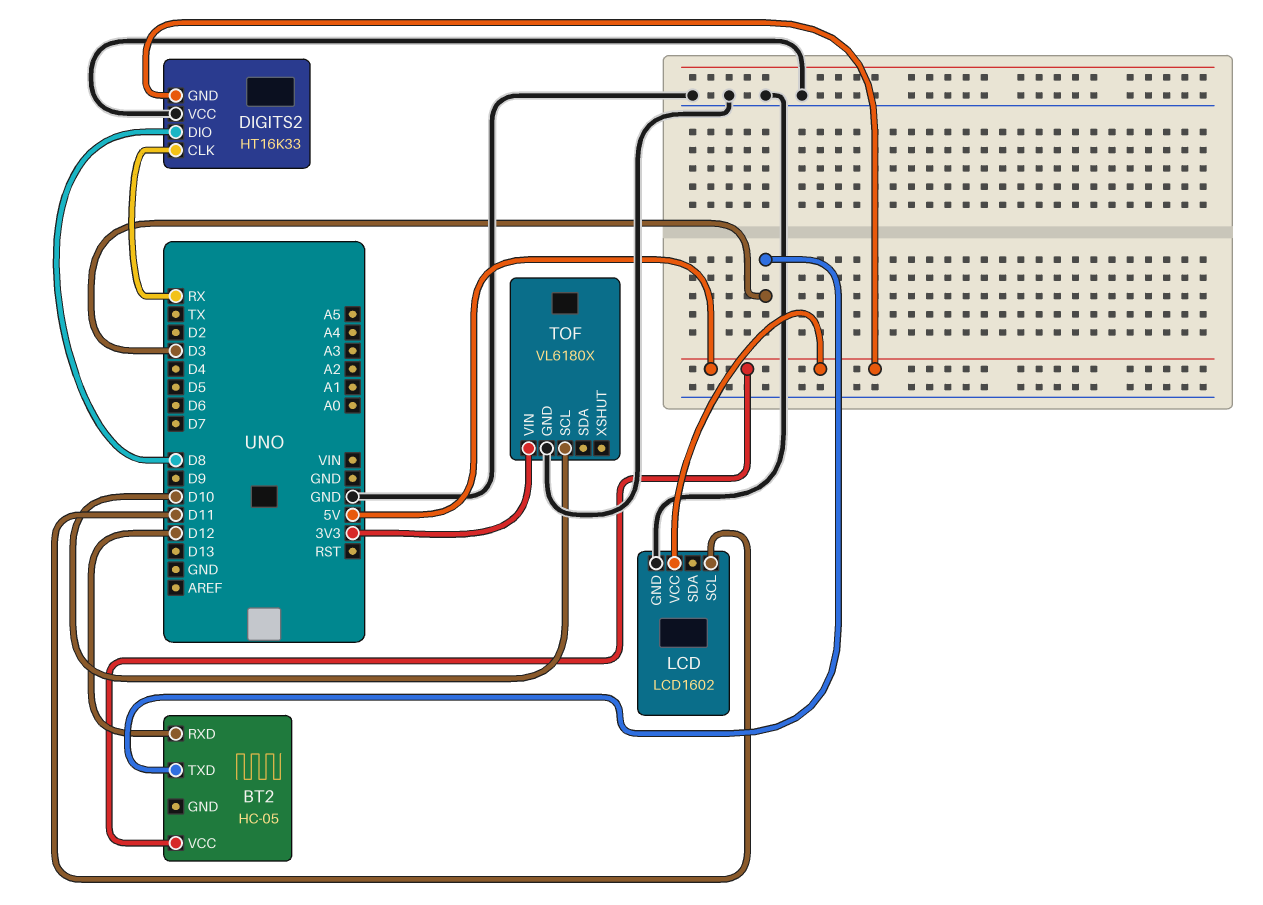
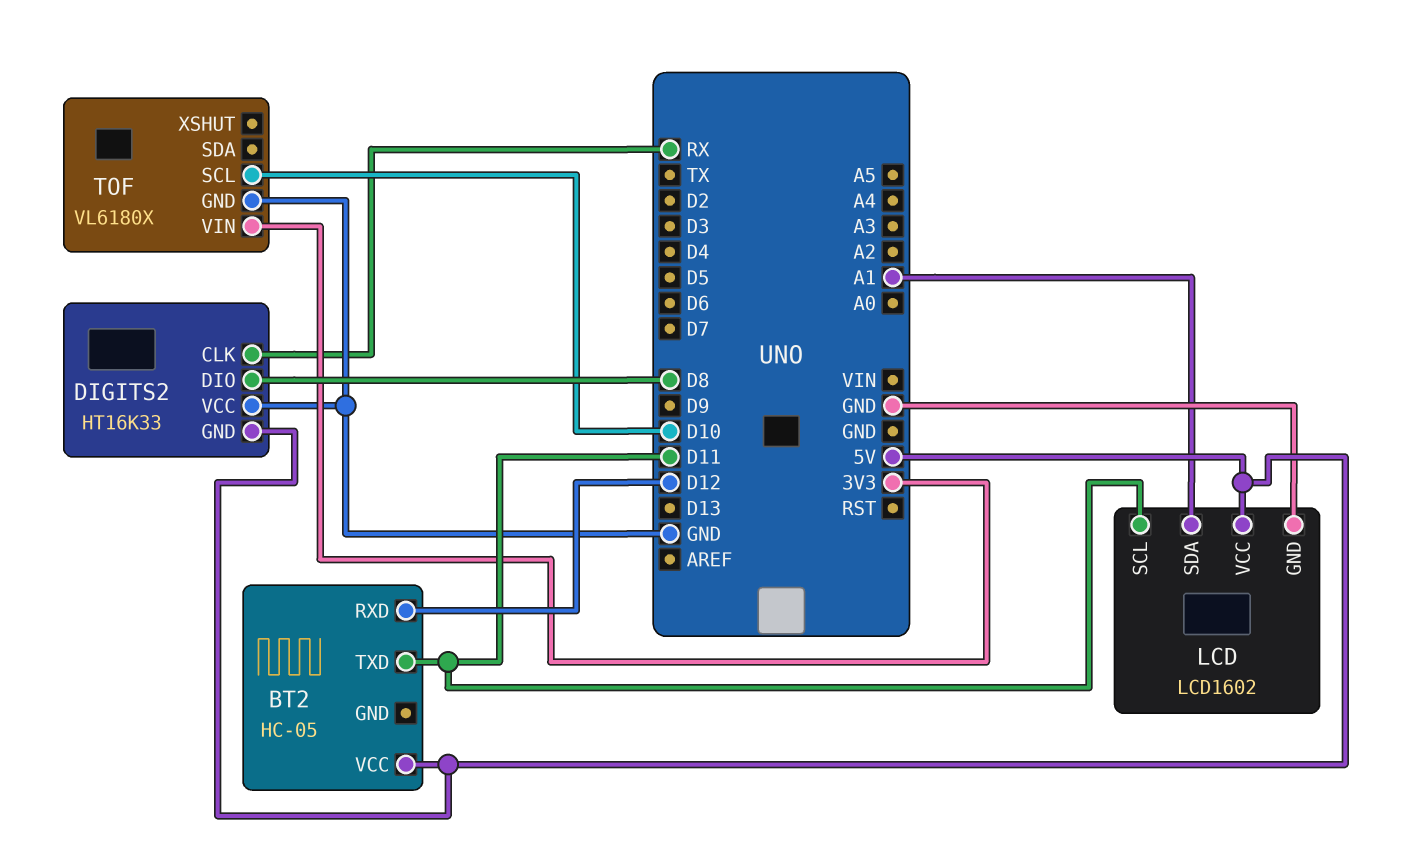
BT2 pin TXD: D3 -> D11
LCD pin SDA: none -> A1

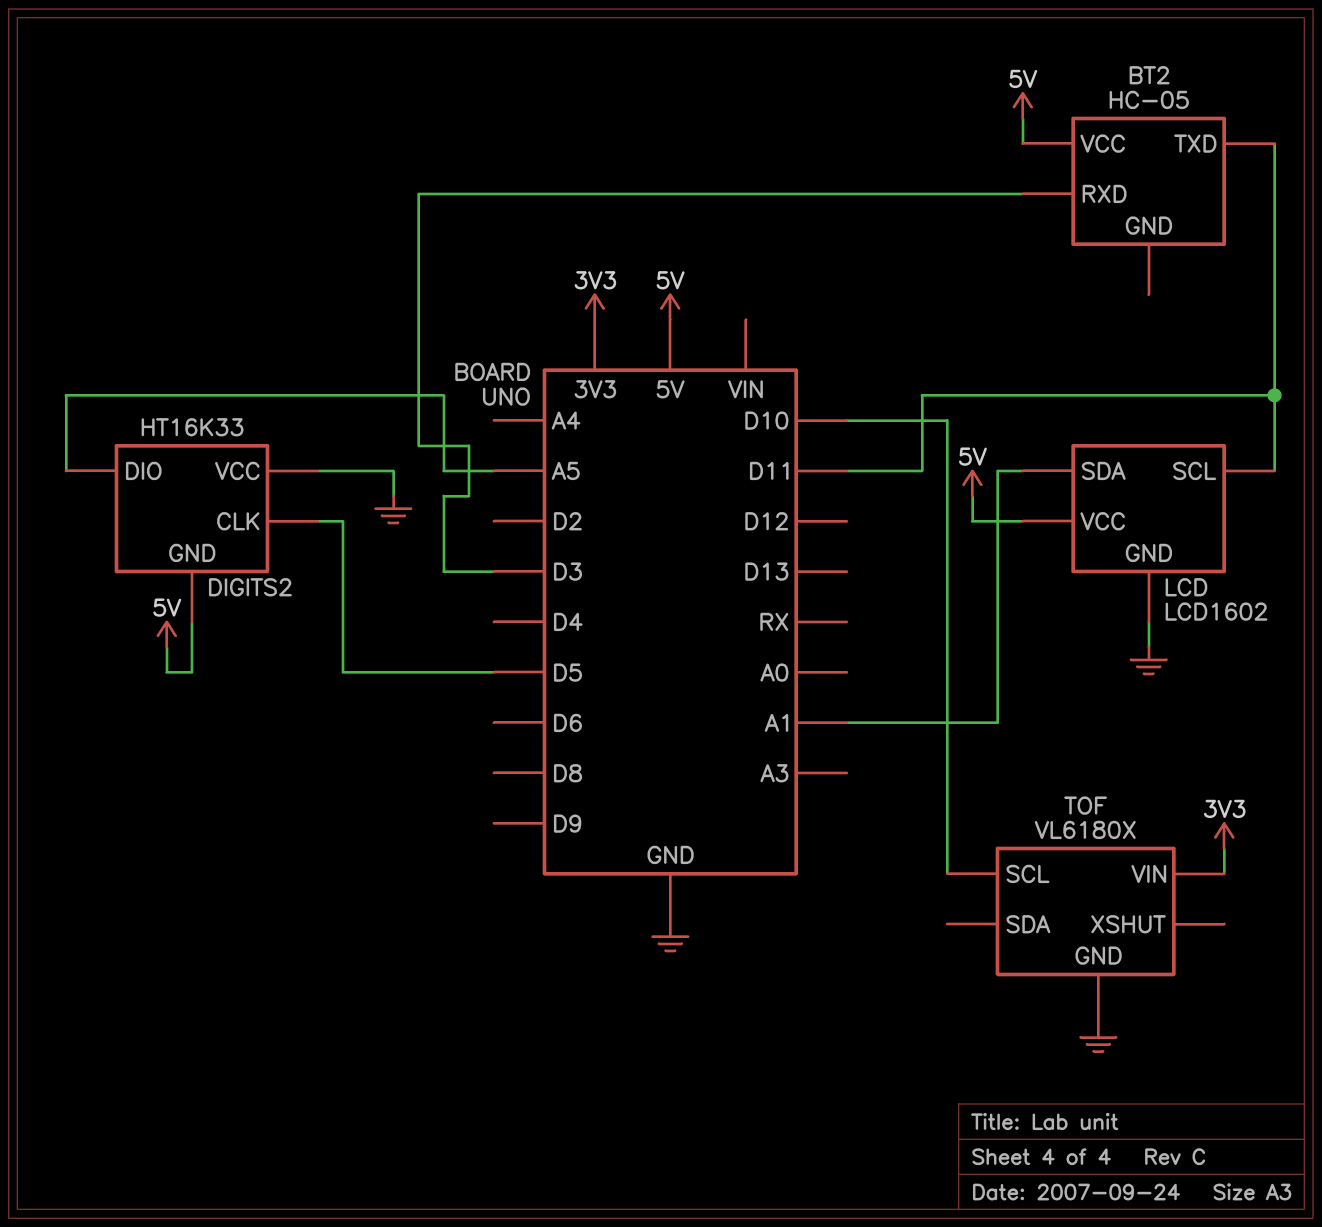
BT2 pin RXD: D12 -> D3
DIGITS2 pin CLK: RX -> D5
DIGITS2 pin DIO: D8 -> A5

